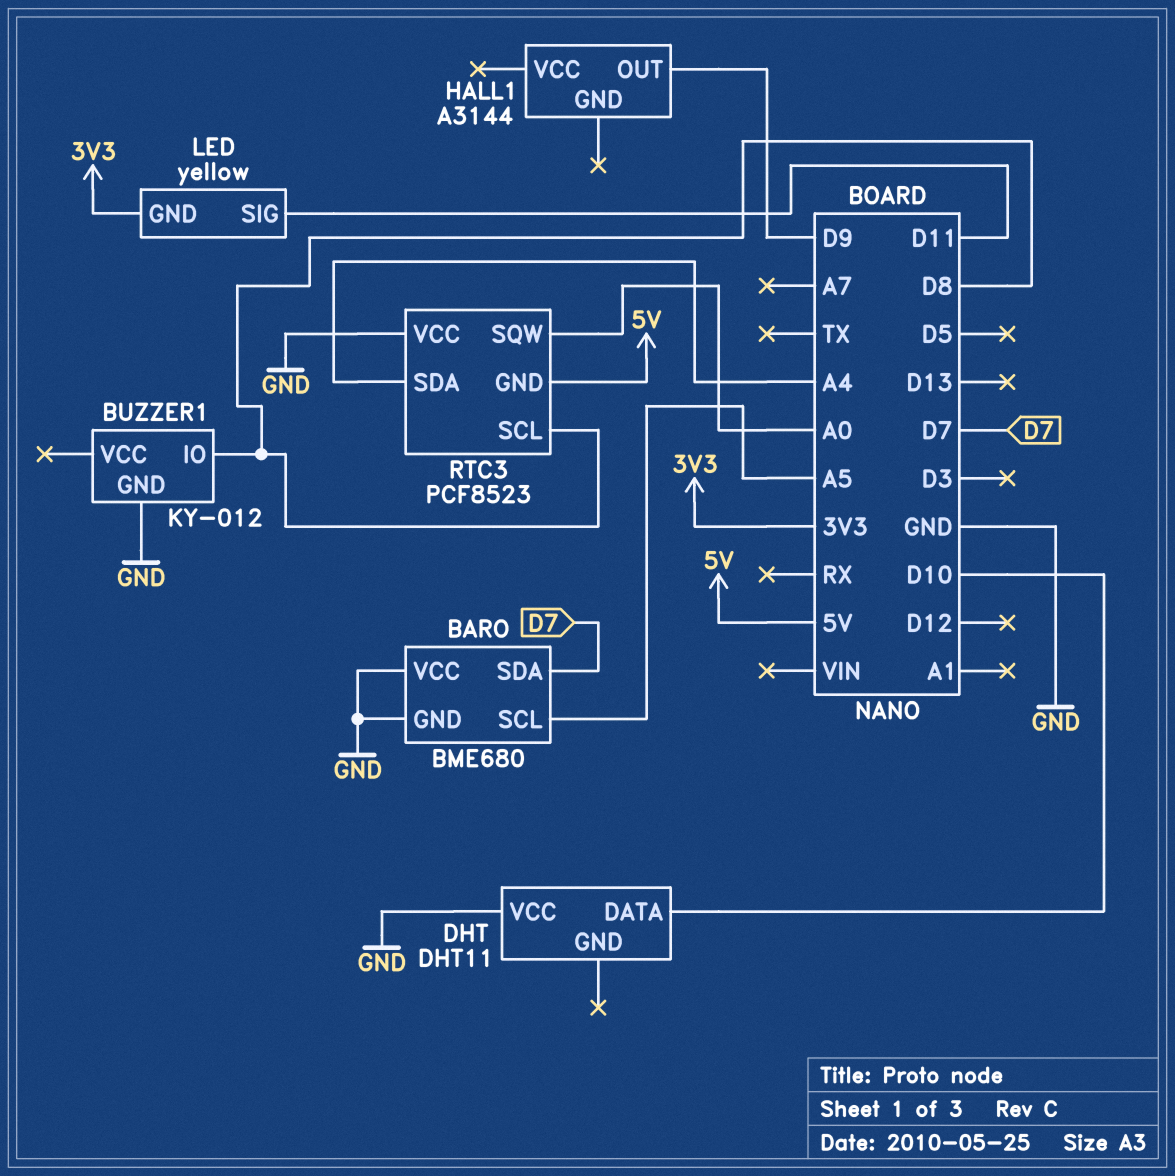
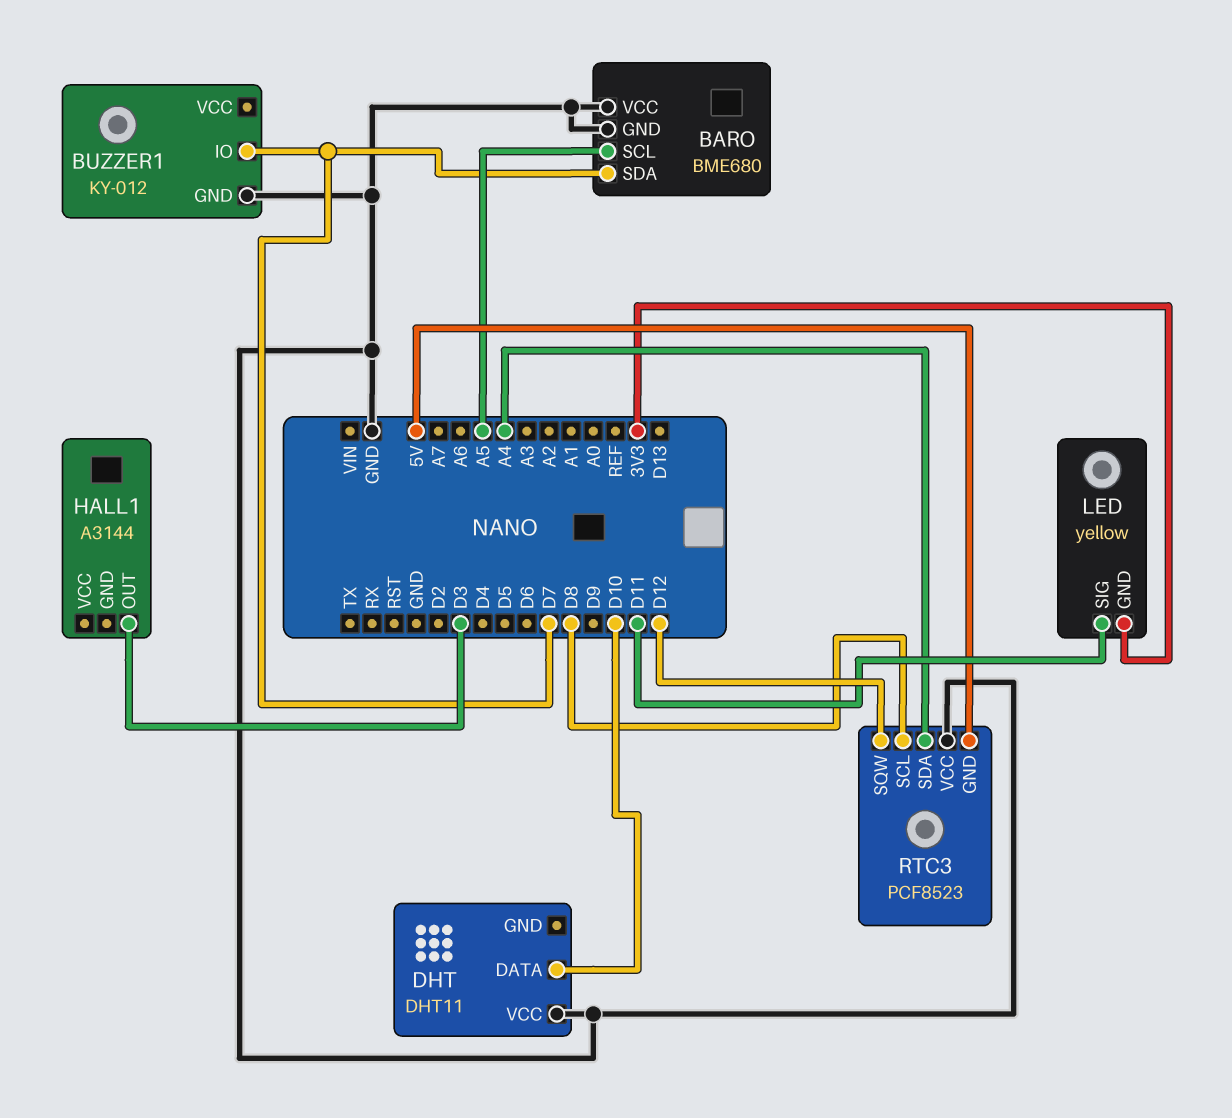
BUZZER1 pin IO: D8 -> D7
HALL1 pin OUT: D9 -> D3
RTC3 pin SQW: A0 -> D12

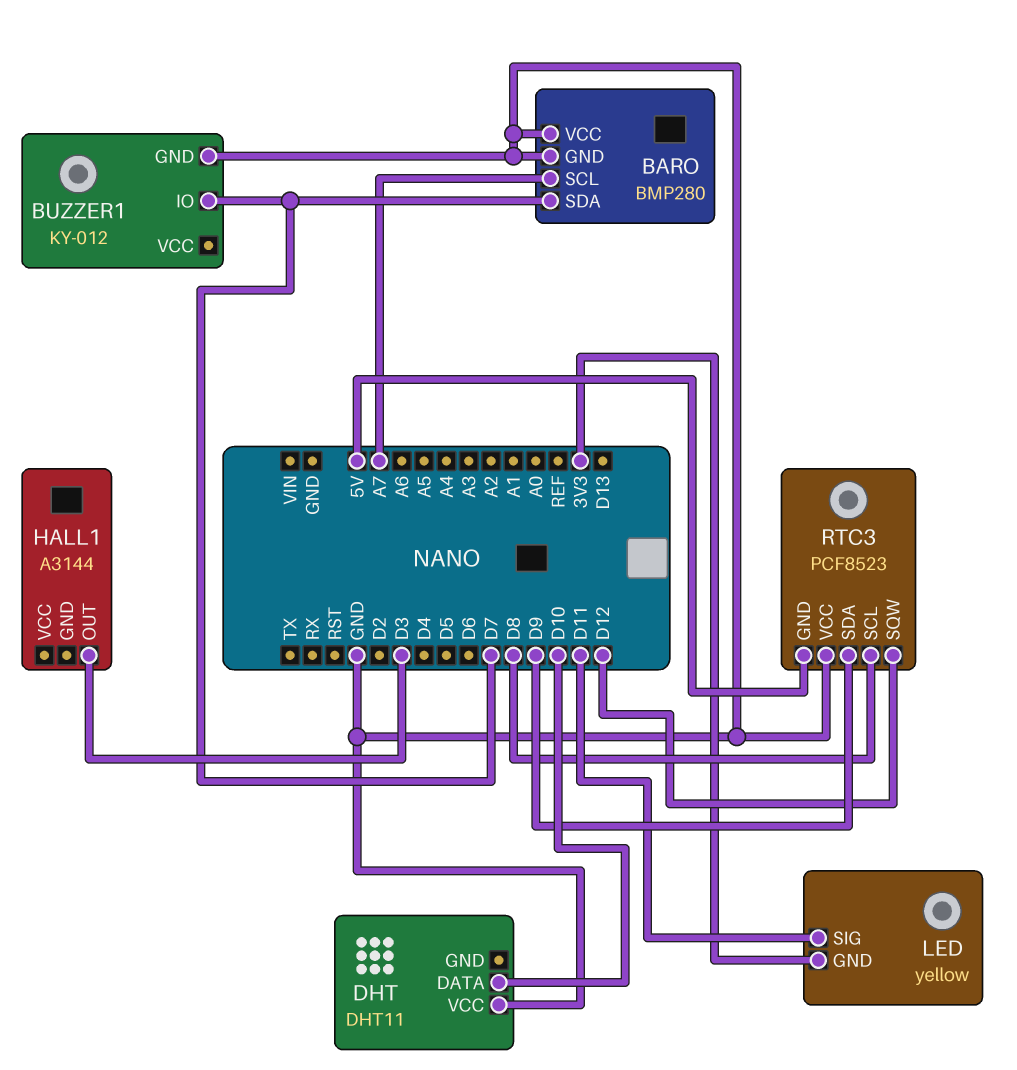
BARO: BME680 -> BMP280
BARO pin SCL: A5 -> A7
RTC3 pin SDA: A4 -> D9

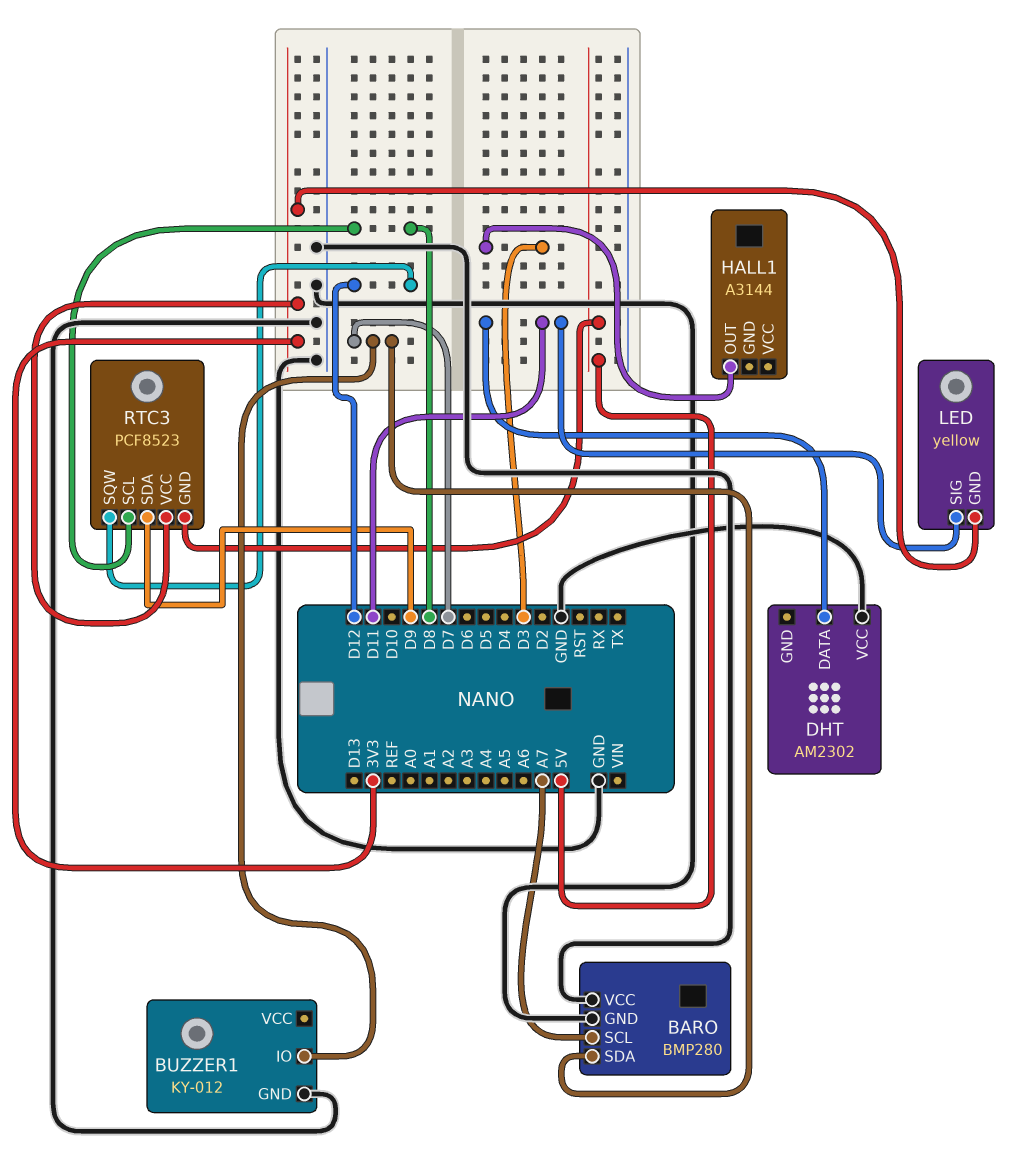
DHT: DHT11 -> AM2302
DHT pin DATA: D10 -> D11
RTC3 pin VCC: GND -> 3V3

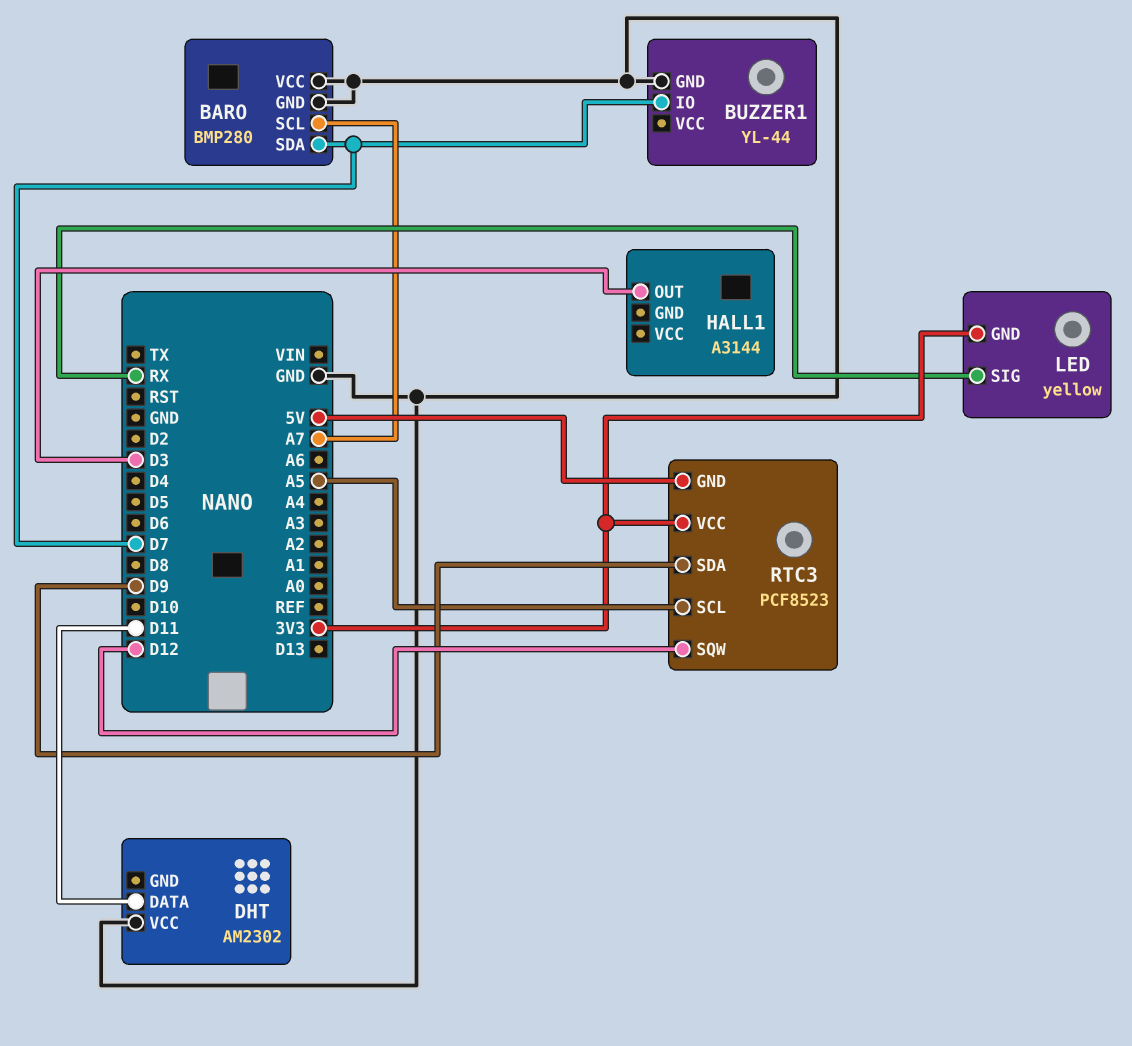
BUZZER1: KY-012 -> YL-44
LED pin SIG: D11 -> RX
RTC3 pin SCL: D8 -> A5

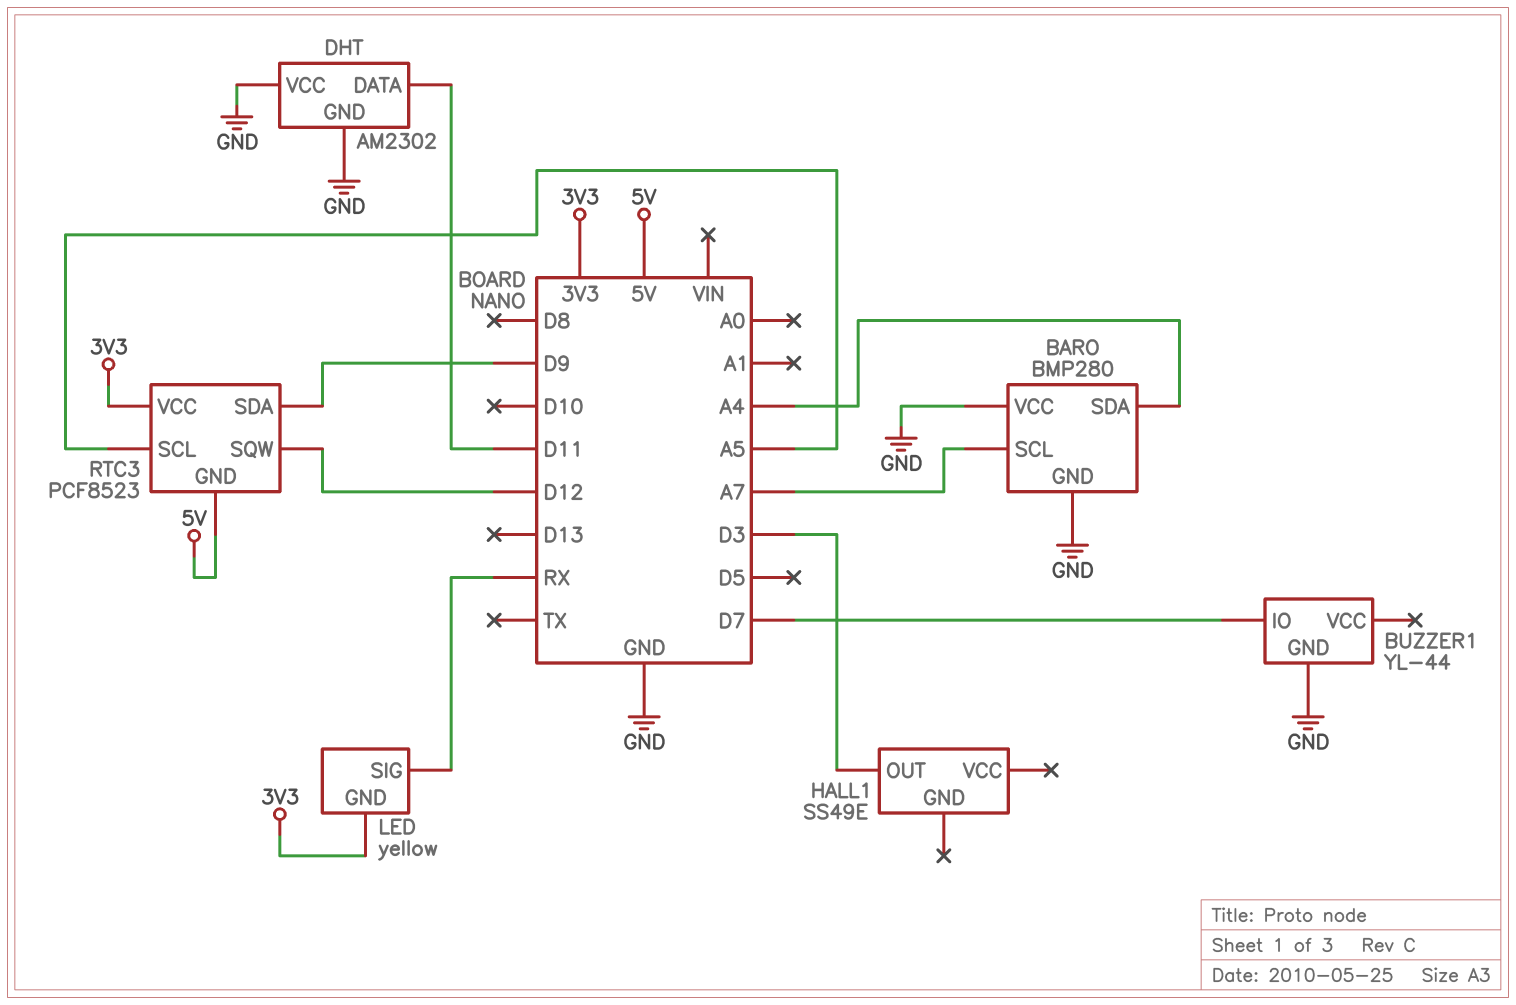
BARO pin SDA: D7 -> A4
DHT pin GND: none -> GND
HALL1: A3144 -> SS49E

